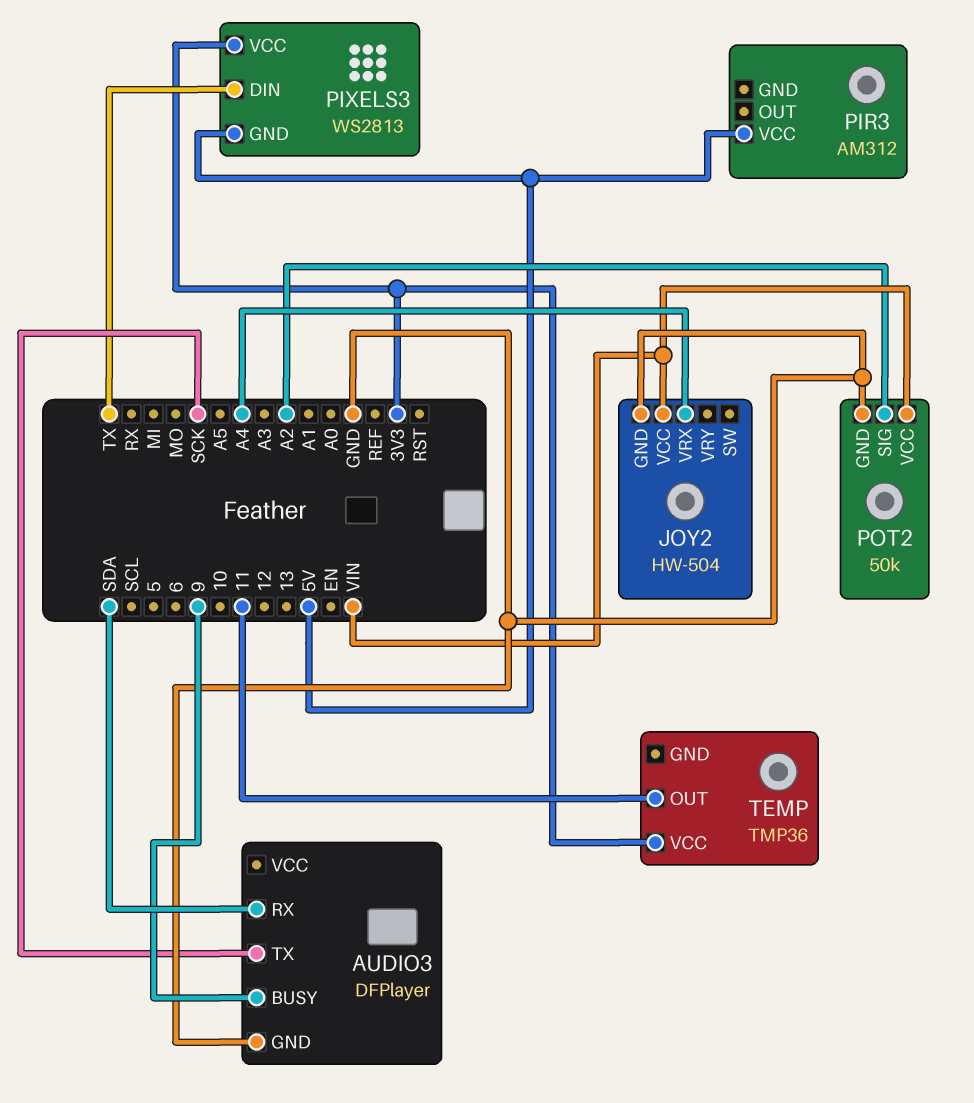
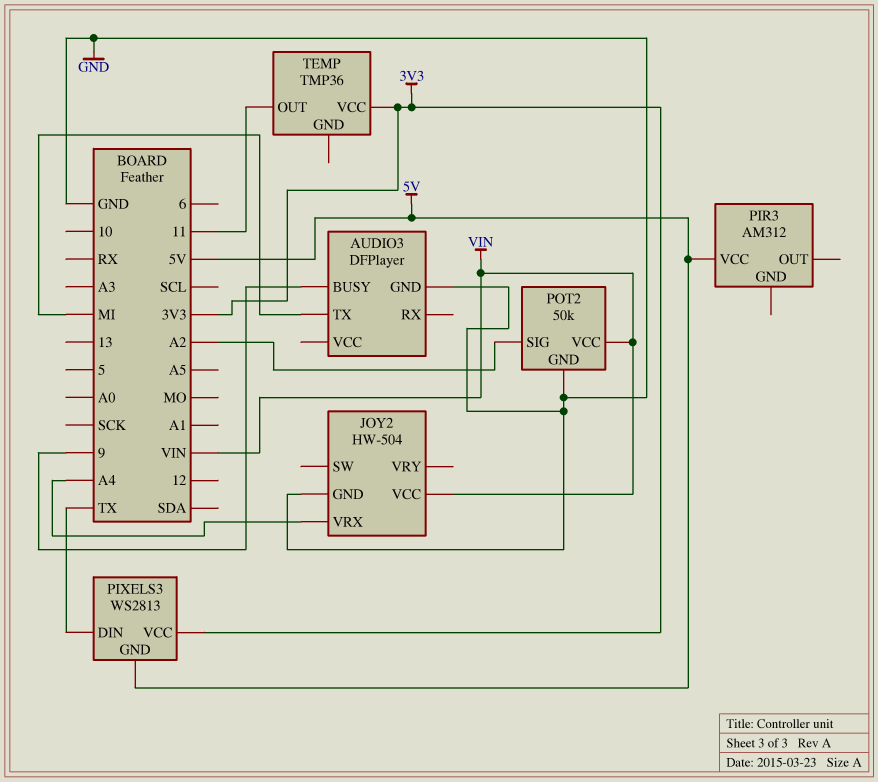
AUDIO3 pin RX: SDA -> none
AUDIO3 pin TX: SCK -> MI

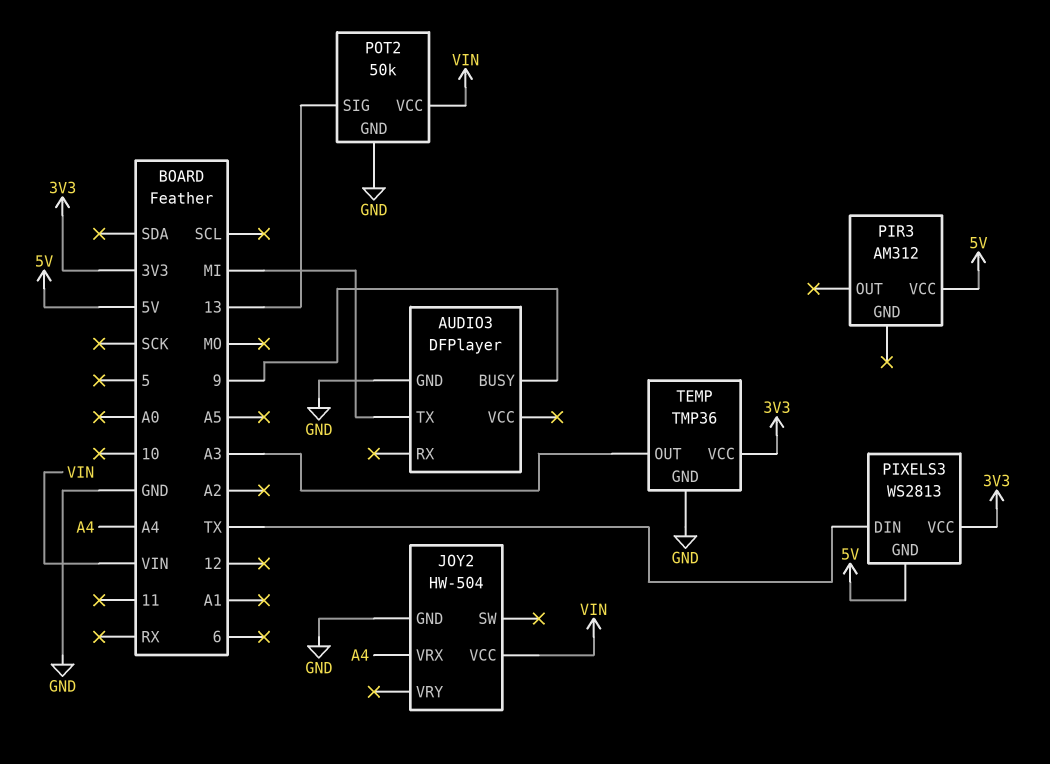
POT2 pin SIG: A2 -> 13
TEMP pin GND: none -> GND
TEMP pin OUT: 11 -> A3

